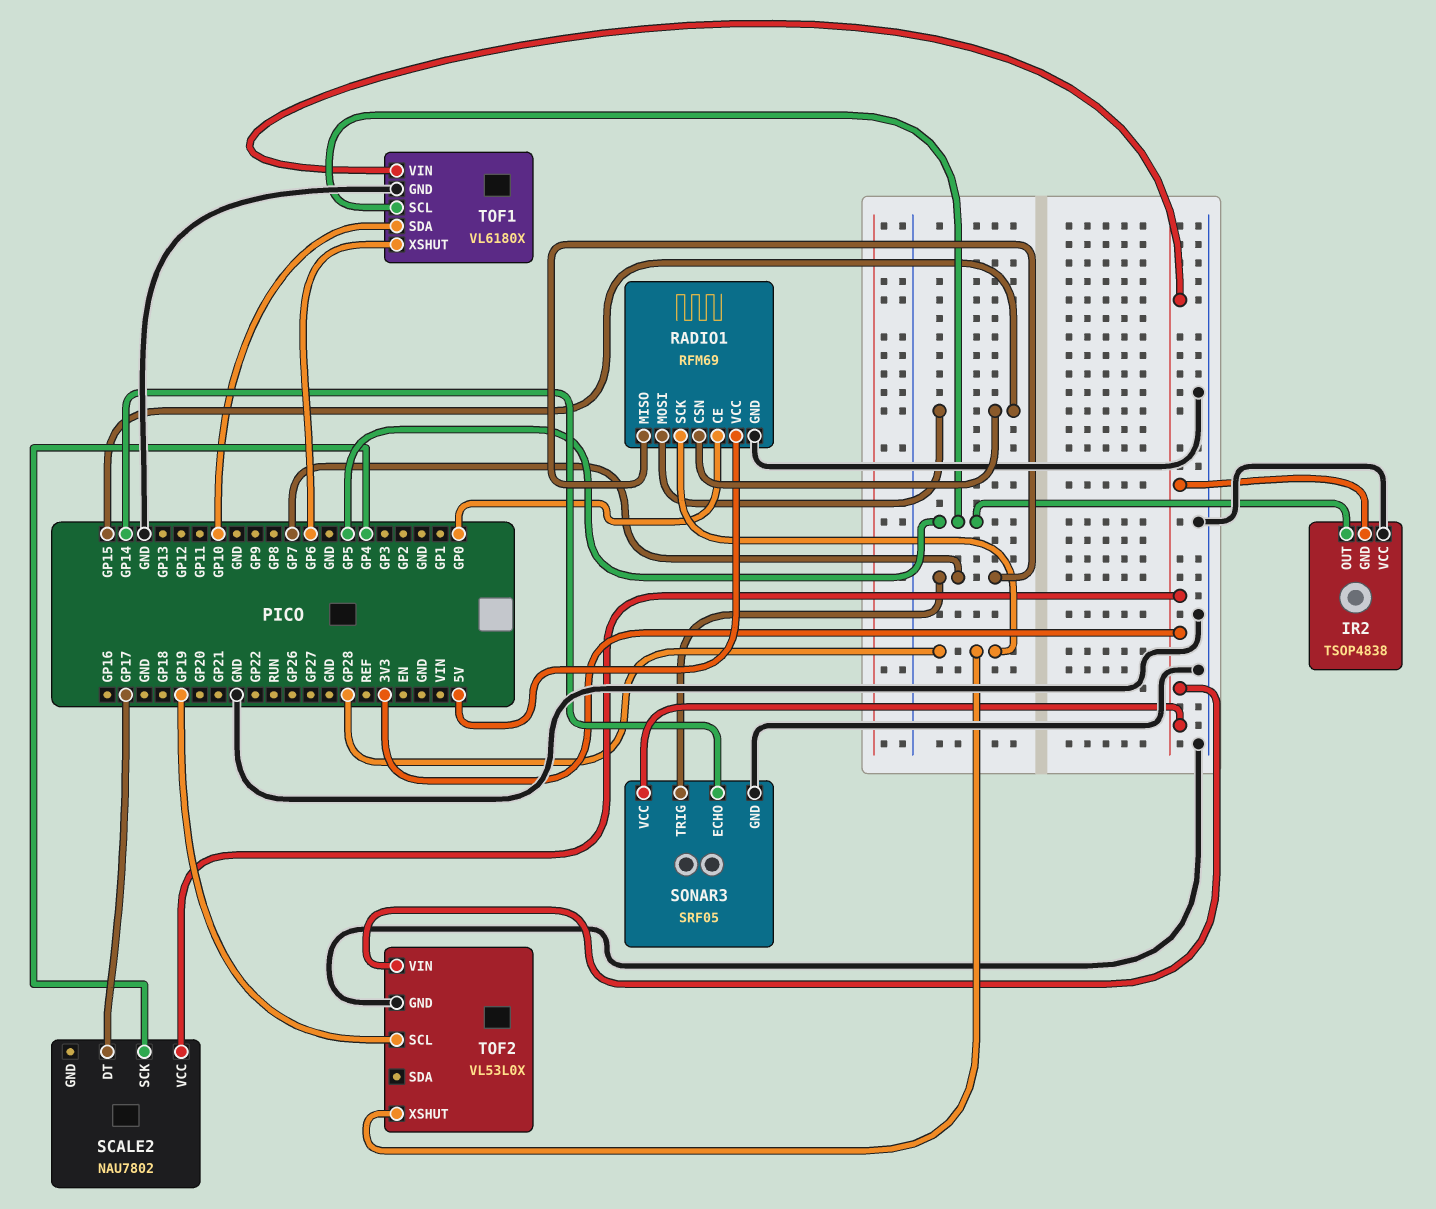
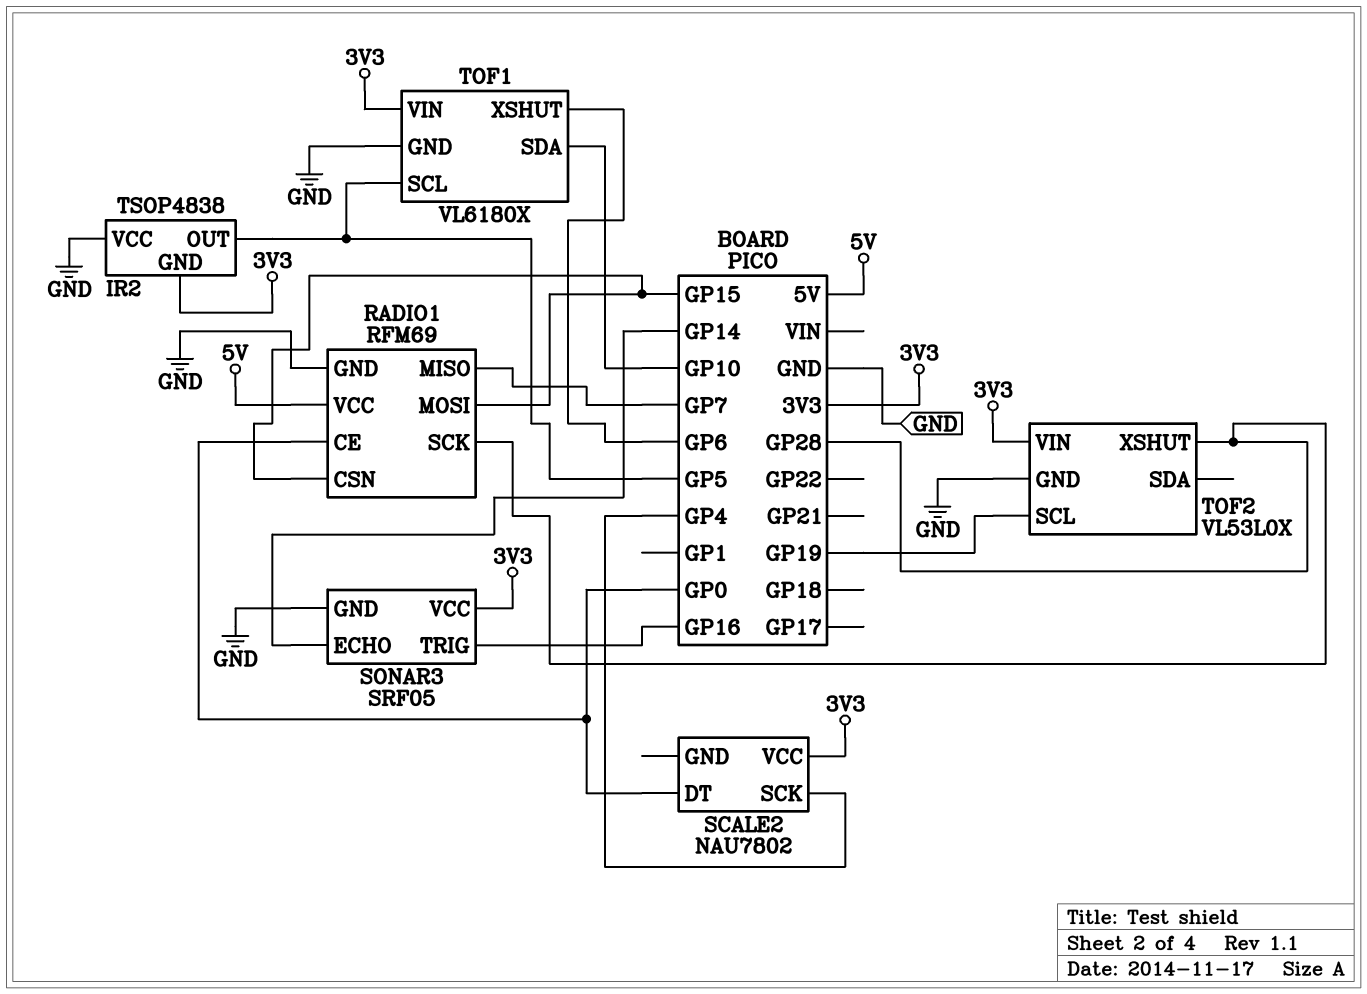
SCALE2 pin DT: GP17 -> GP0
SONAR3 pin TRIG: GP7 -> GP16

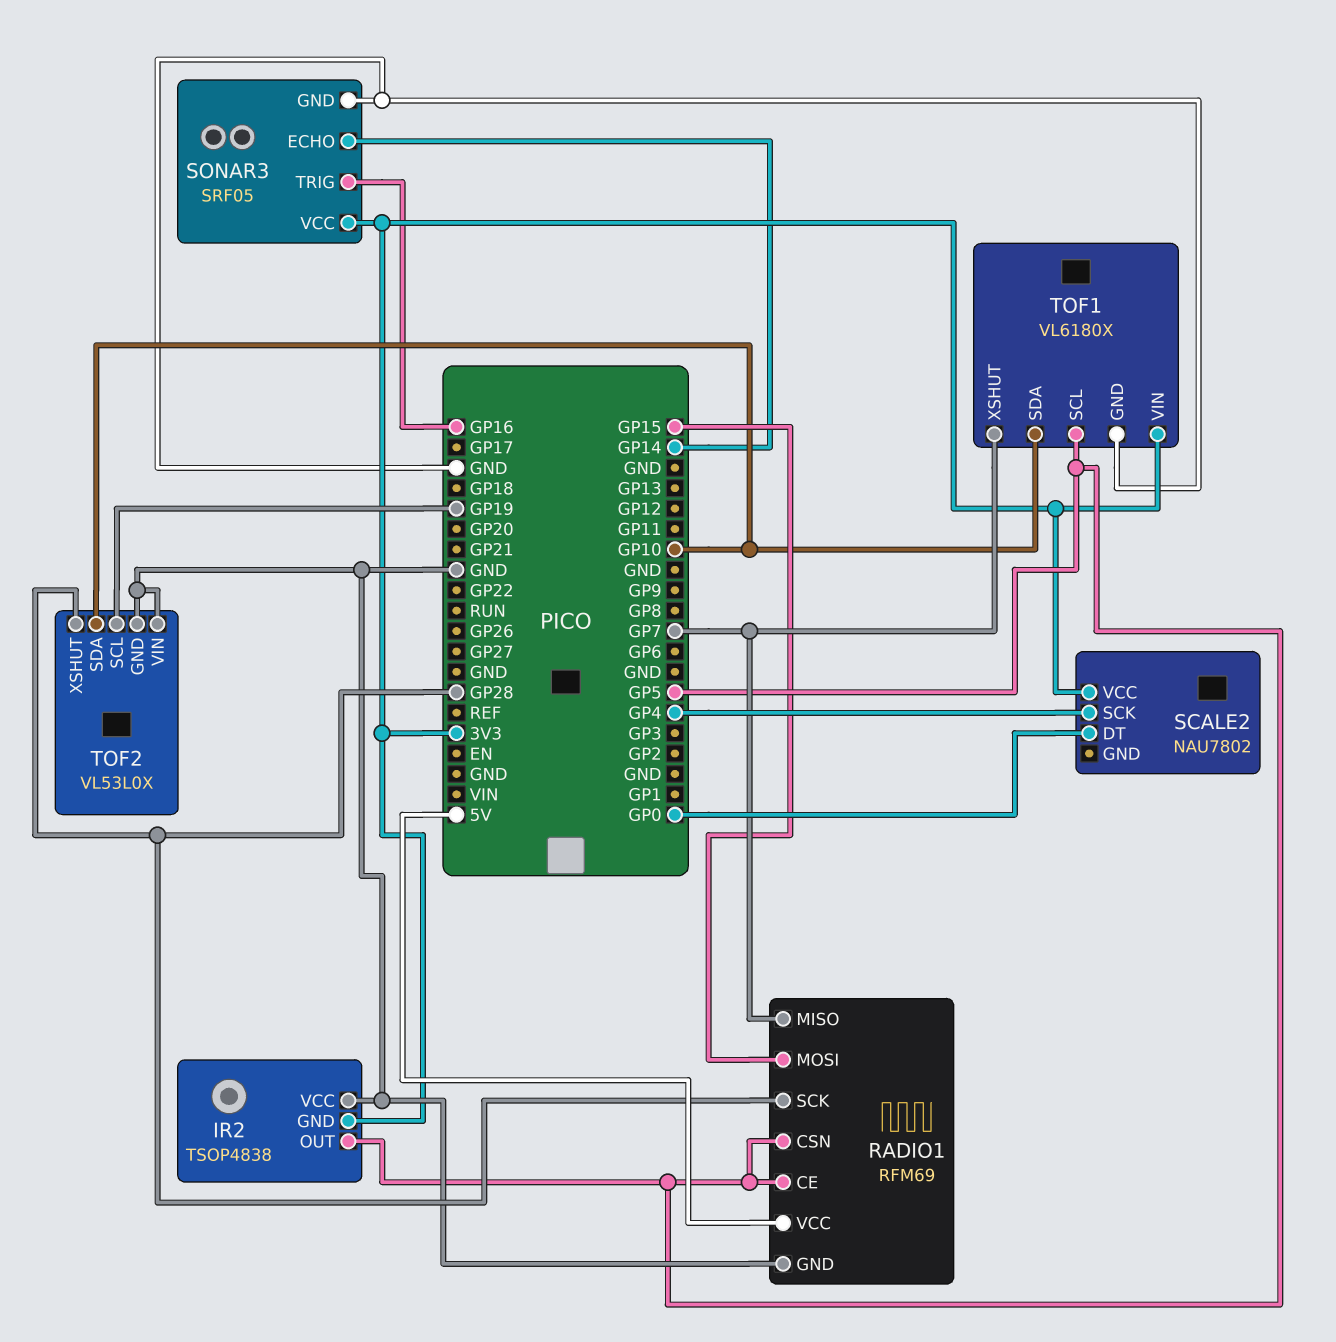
RADIO1 pin CE: GP0 -> GP5
RADIO1 pin CSN: GP15 -> GP5
TOF1 pin XSHUT: GP6 -> GP7
TOF2 pin SDA: none -> GP10
TOF2 pin VIN: 3V3 -> GND

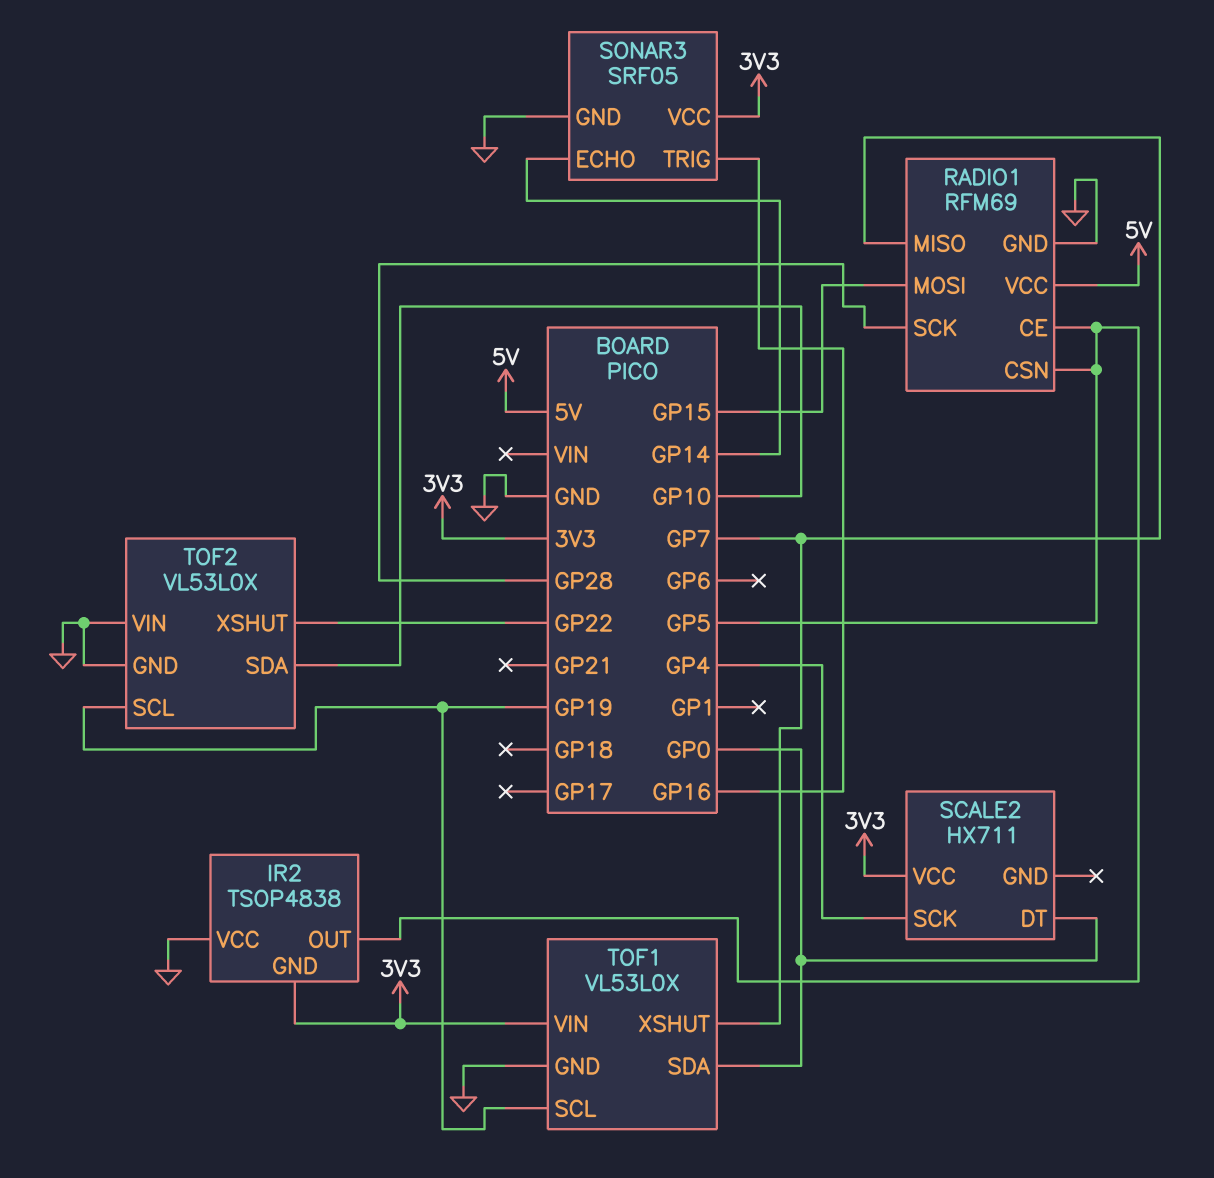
SCALE2: NAU7802 -> HX711
TOF1: VL6180X -> VL53L0X
TOF1 pin SCL: GP5 -> GP19
TOF1 pin SDA: GP10 -> GP0
TOF2 pin XSHUT: GP28 -> GP22

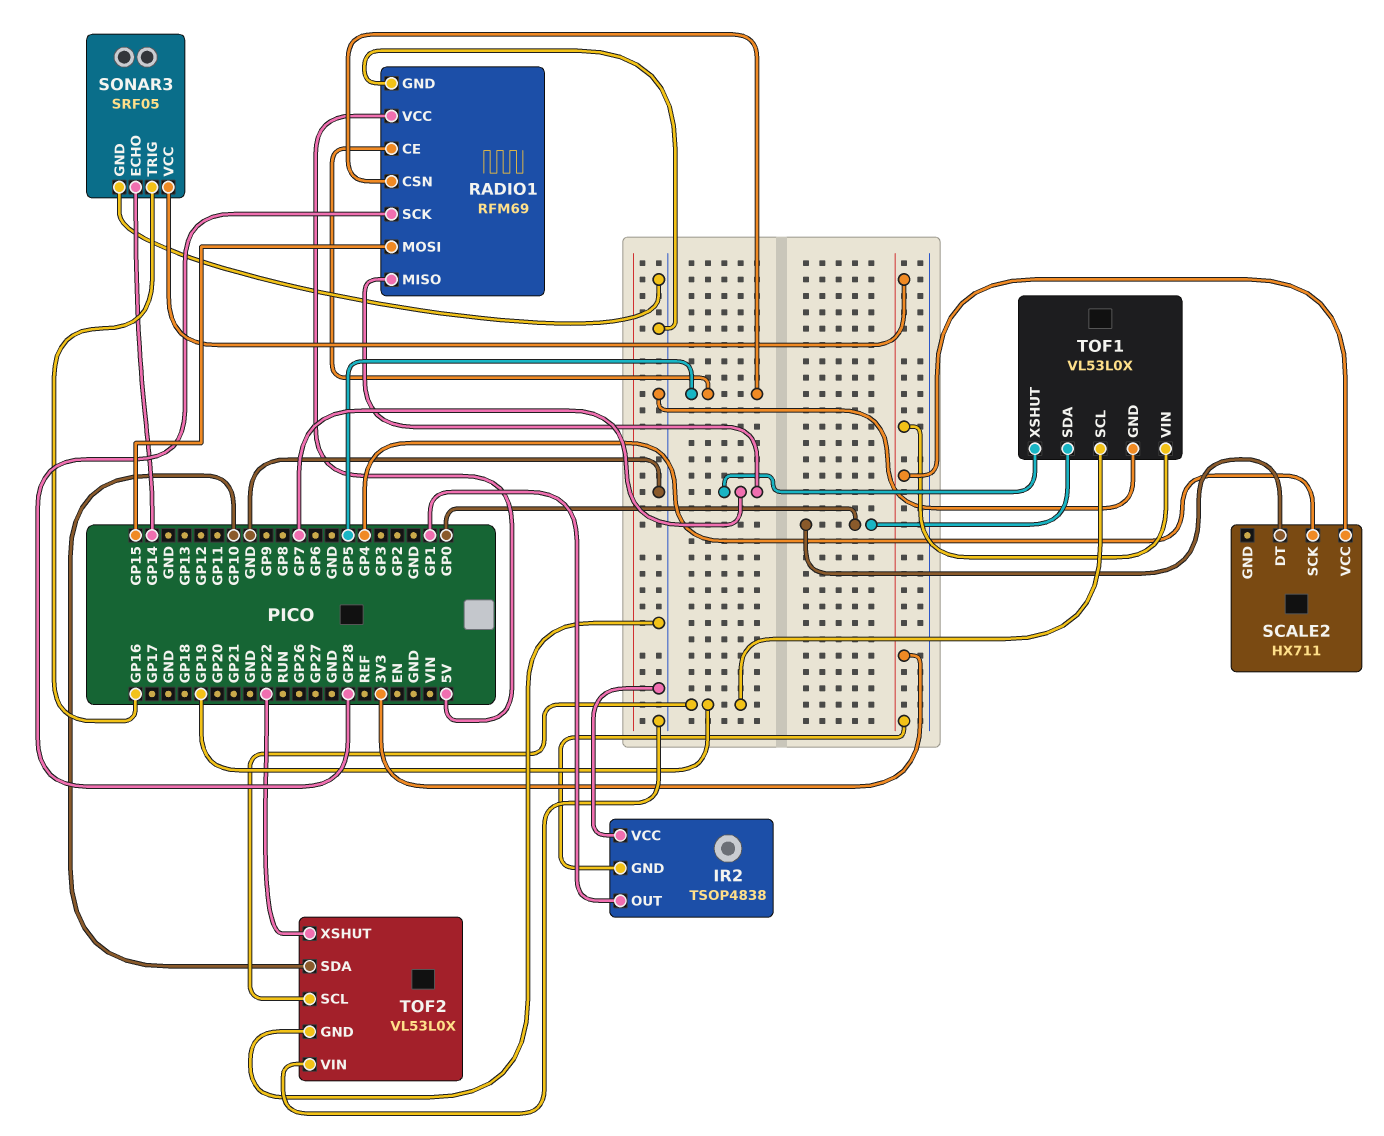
IR2 pin OUT: GP5 -> GP1

